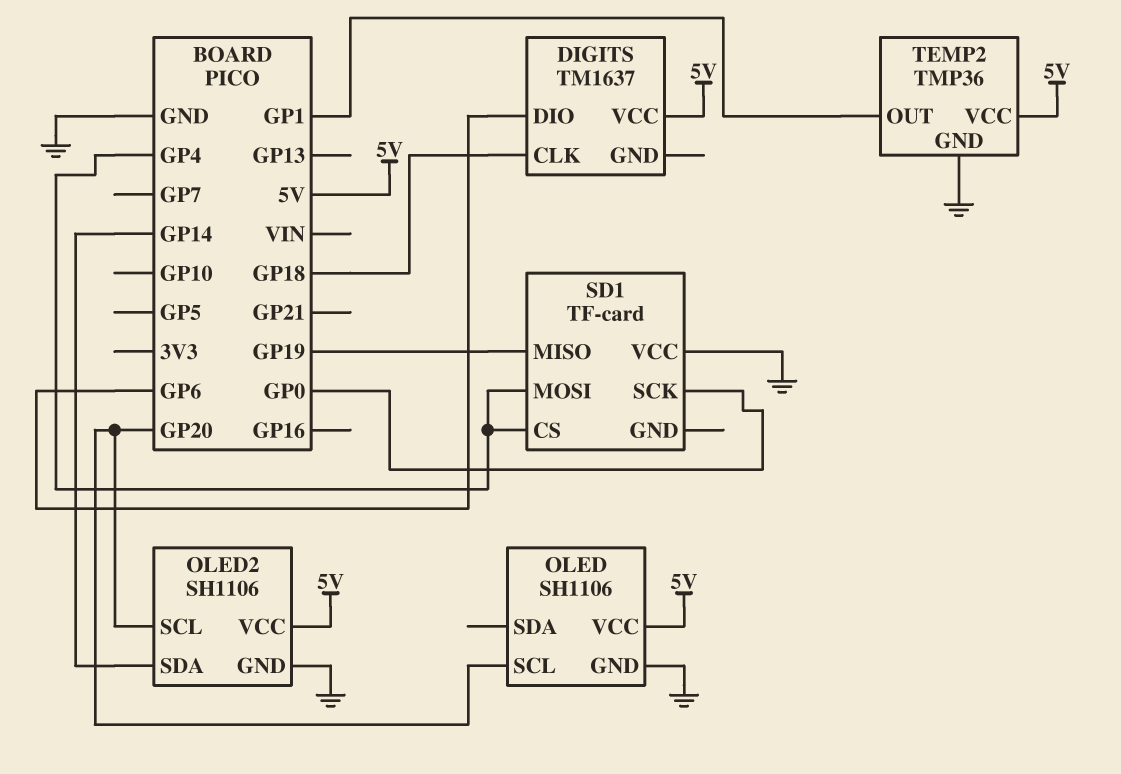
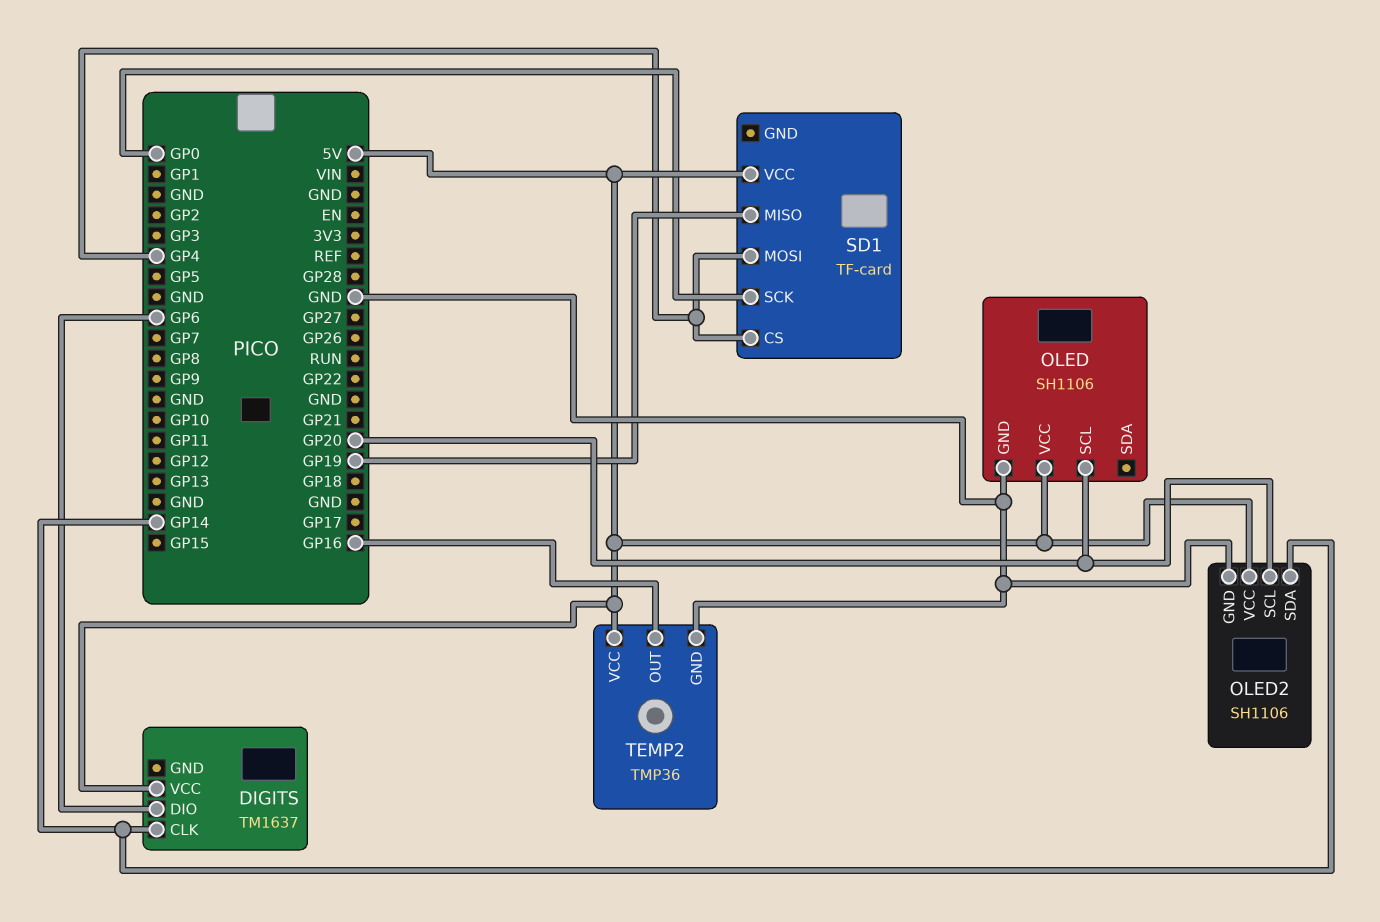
DIGITS pin CLK: GP18 -> GP14
SD1 pin VCC: GND -> 5V
TEMP2 pin OUT: GP1 -> GP16

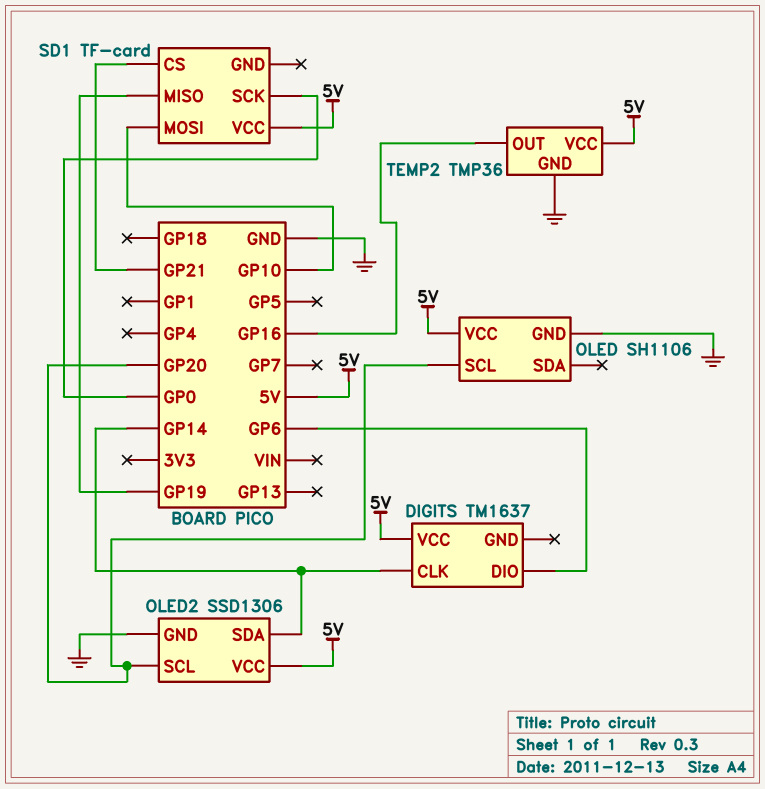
OLED2: SH1106 -> SSD1306
SD1 pin CS: GP4 -> GP21
SD1 pin MOSI: GP4 -> GP10

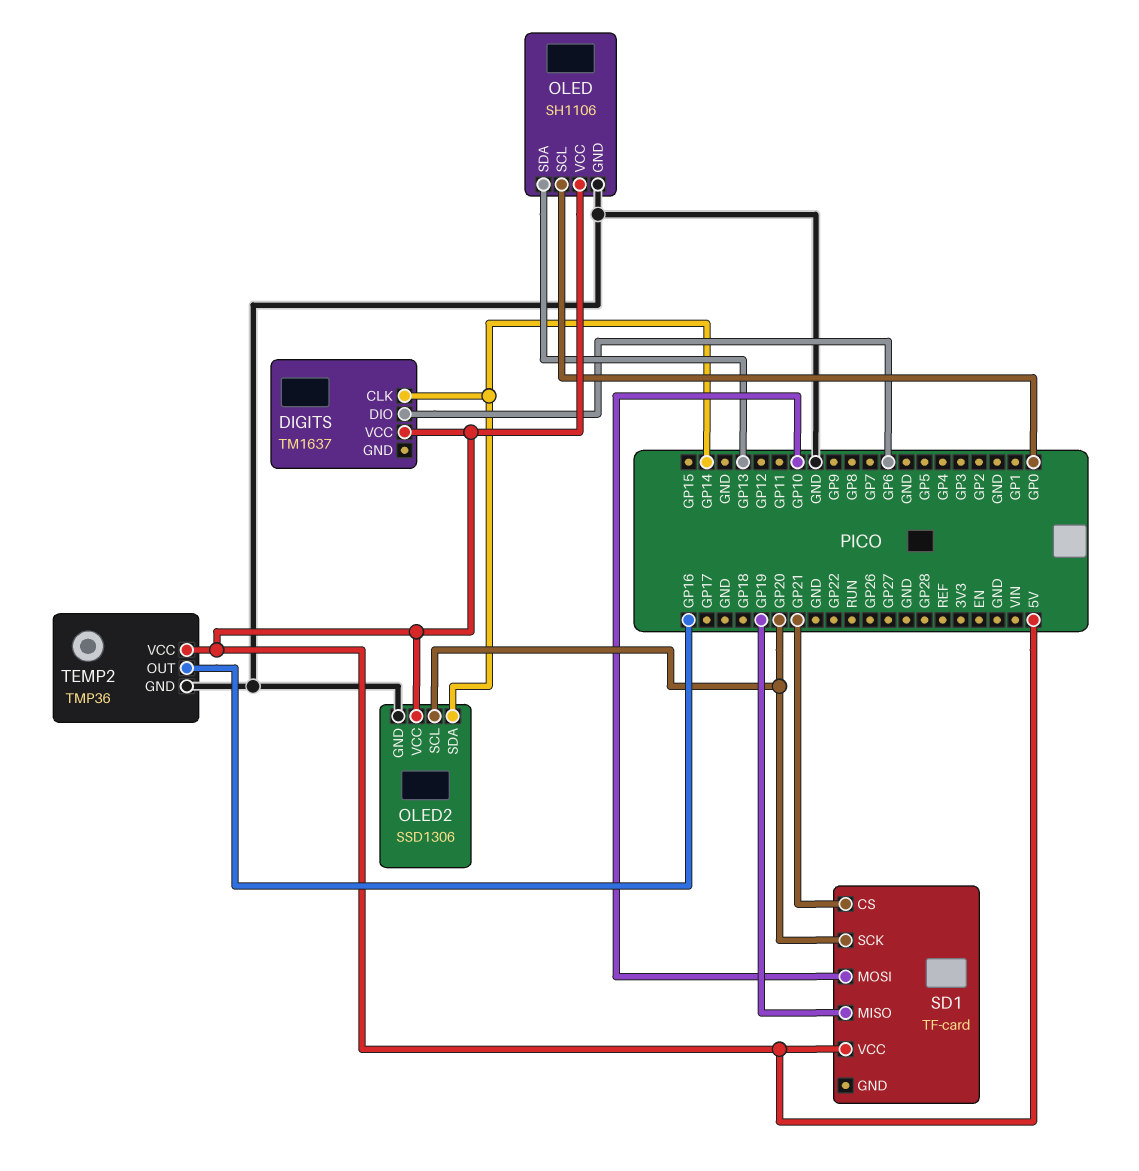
OLED pin SCL: GP20 -> GP0
OLED pin SDA: none -> GP13
SD1 pin SCK: GP0 -> GP20

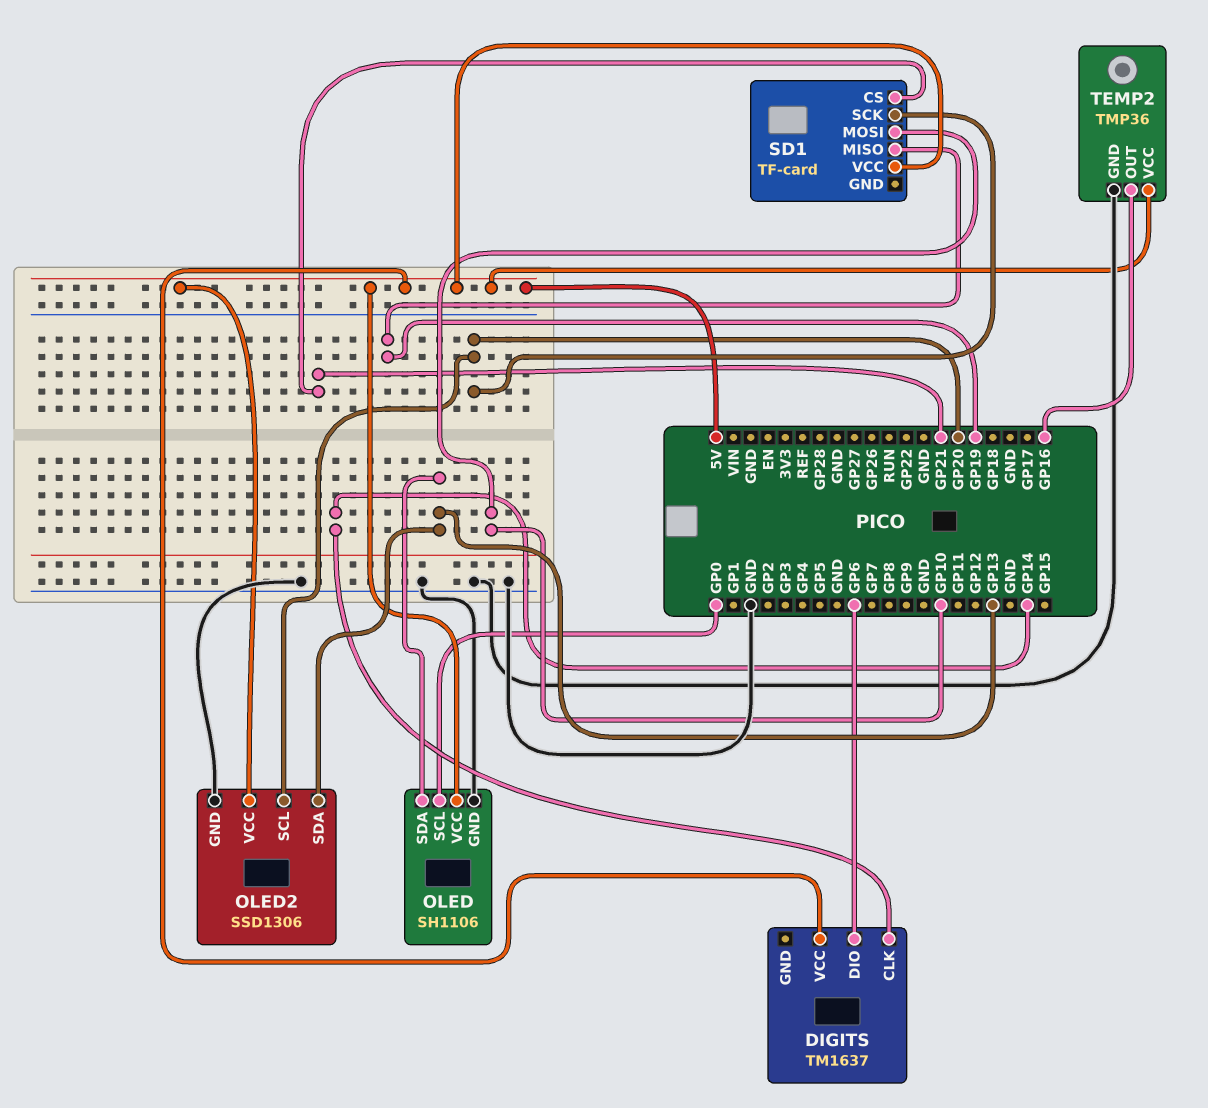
OLED2 pin SDA: GP14 -> GP13

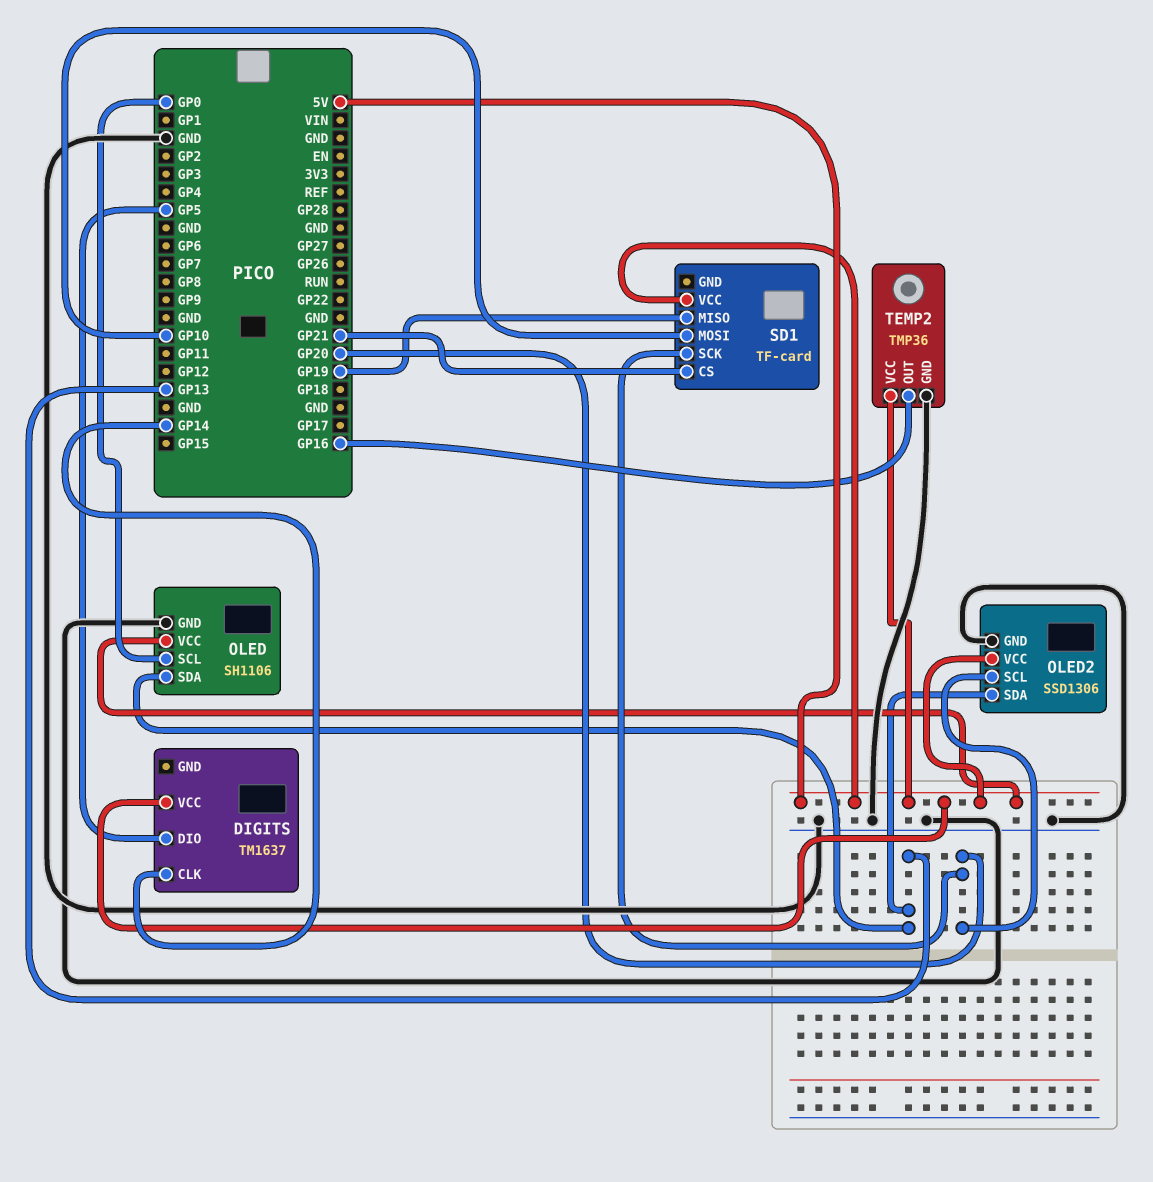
DIGITS pin DIO: GP6 -> GP5

